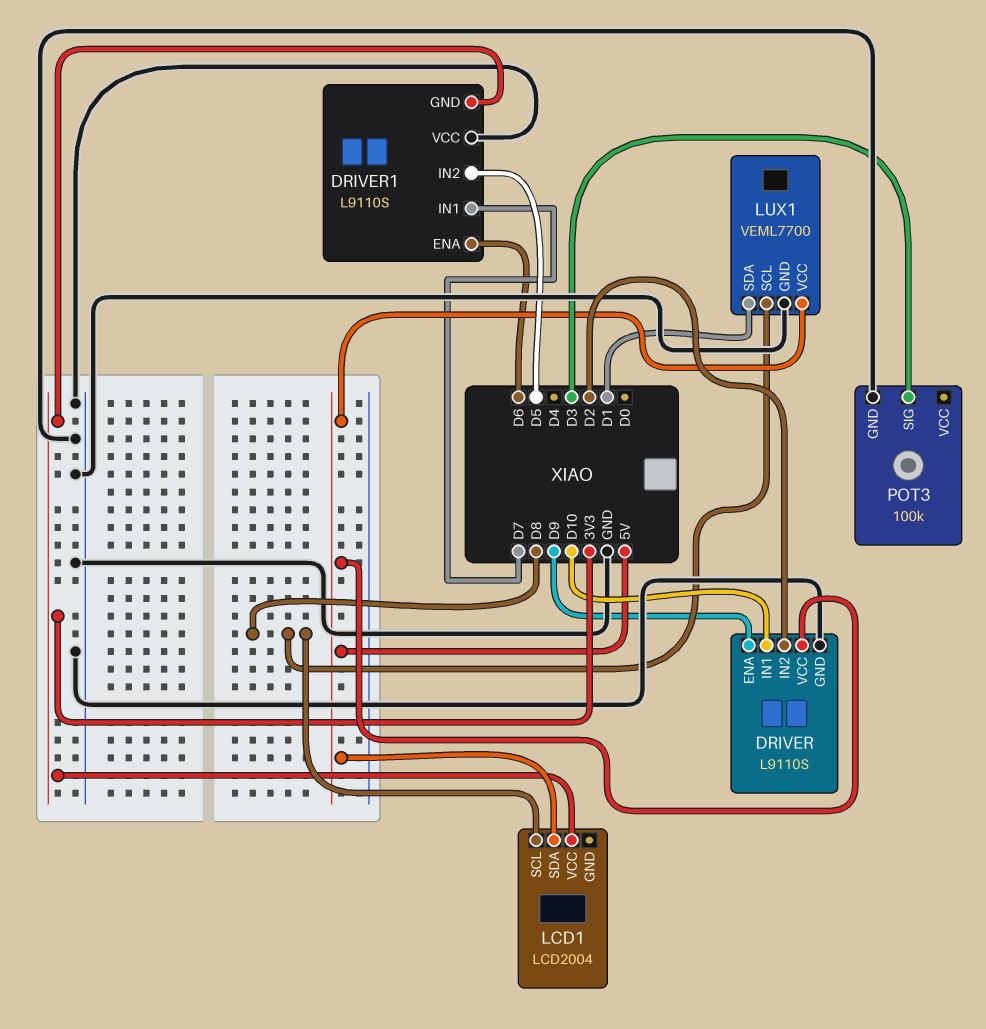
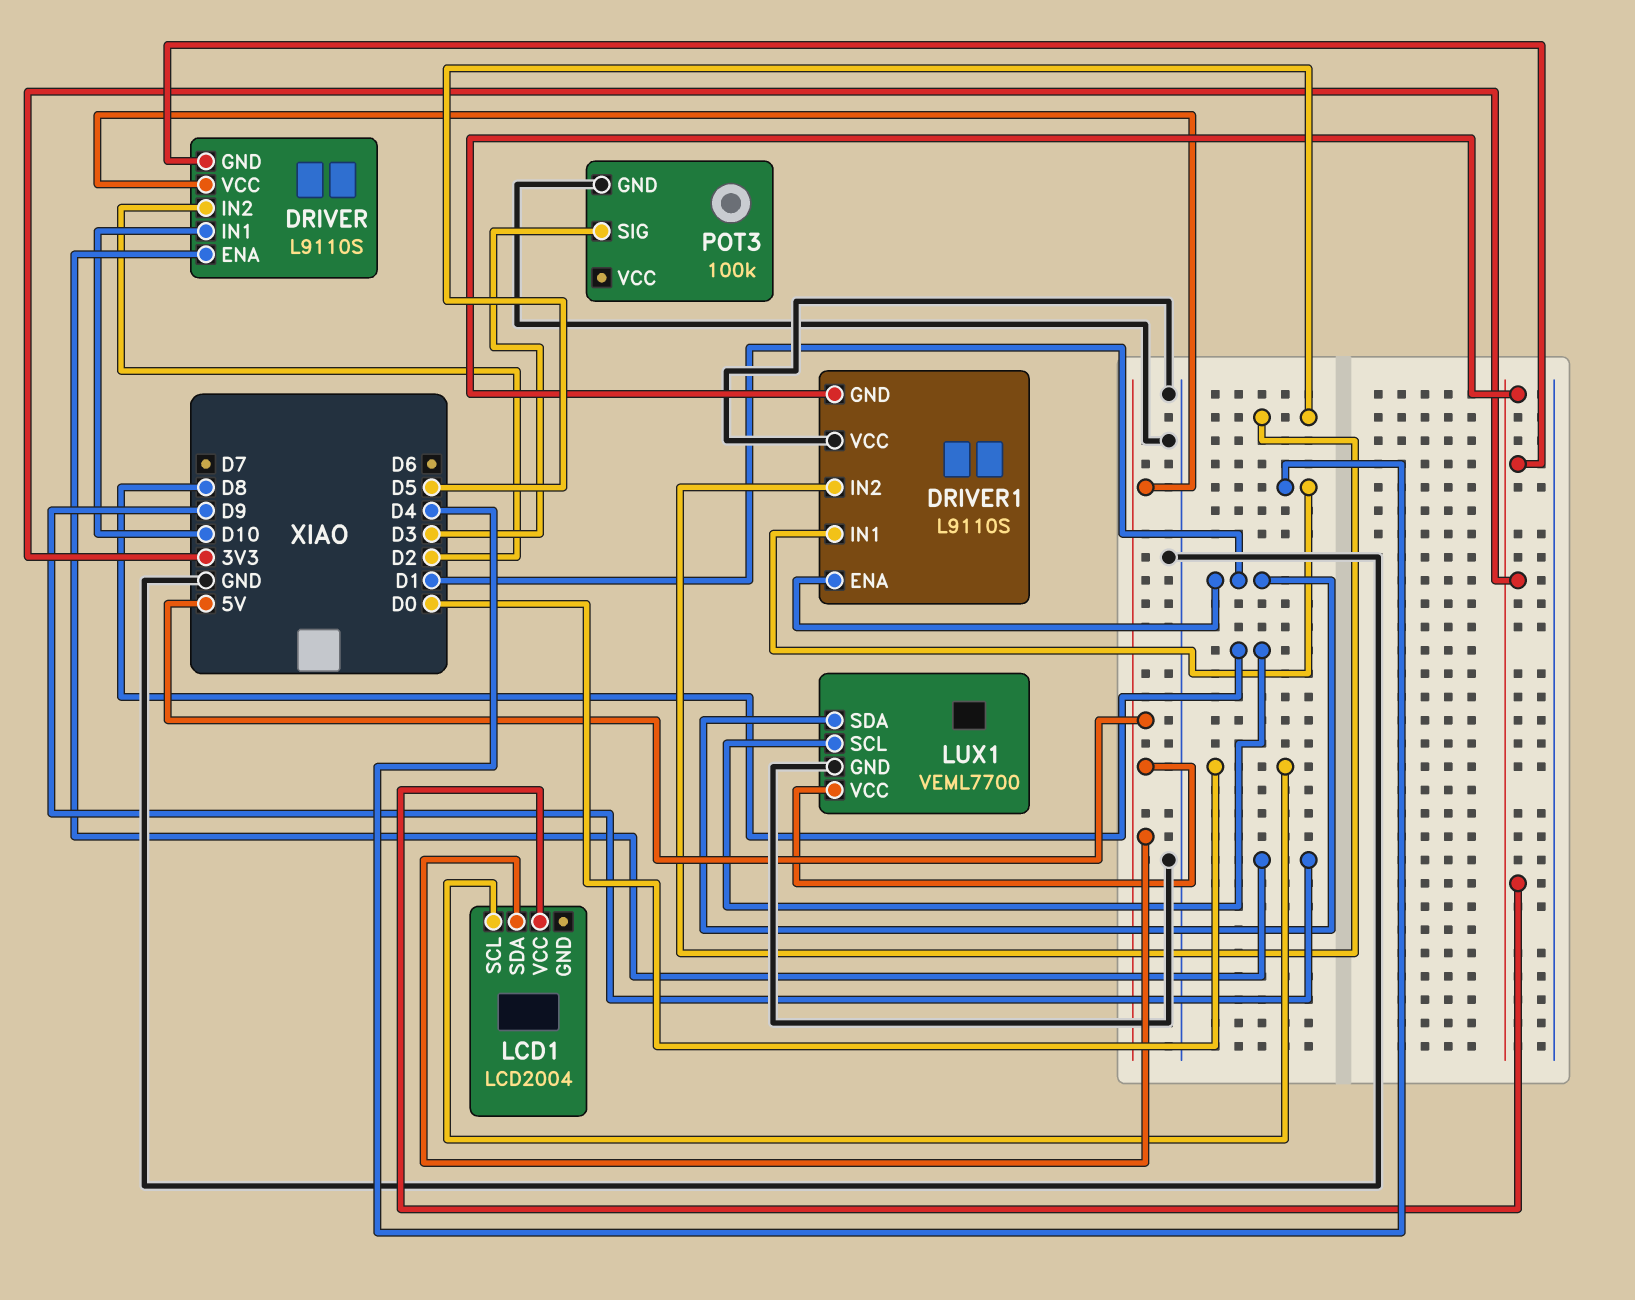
DRIVER pin GND: GND -> 3V3
DRIVER1 pin ENA: D6 -> D1
DRIVER1 pin IN1: D7 -> D4
LCD1 pin SCL: D8 -> D0

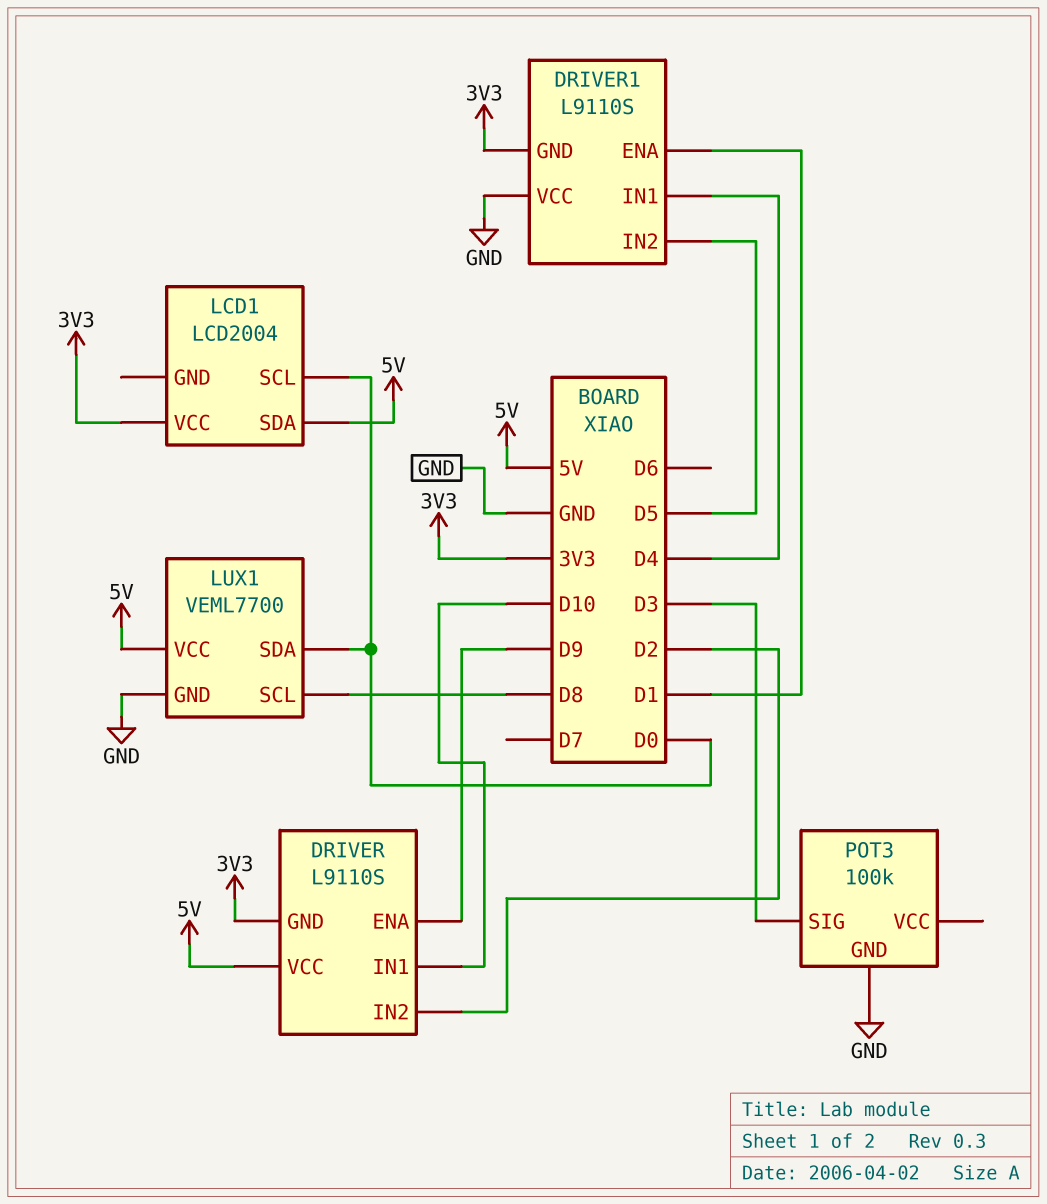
LUX1 pin SDA: D1 -> D0

